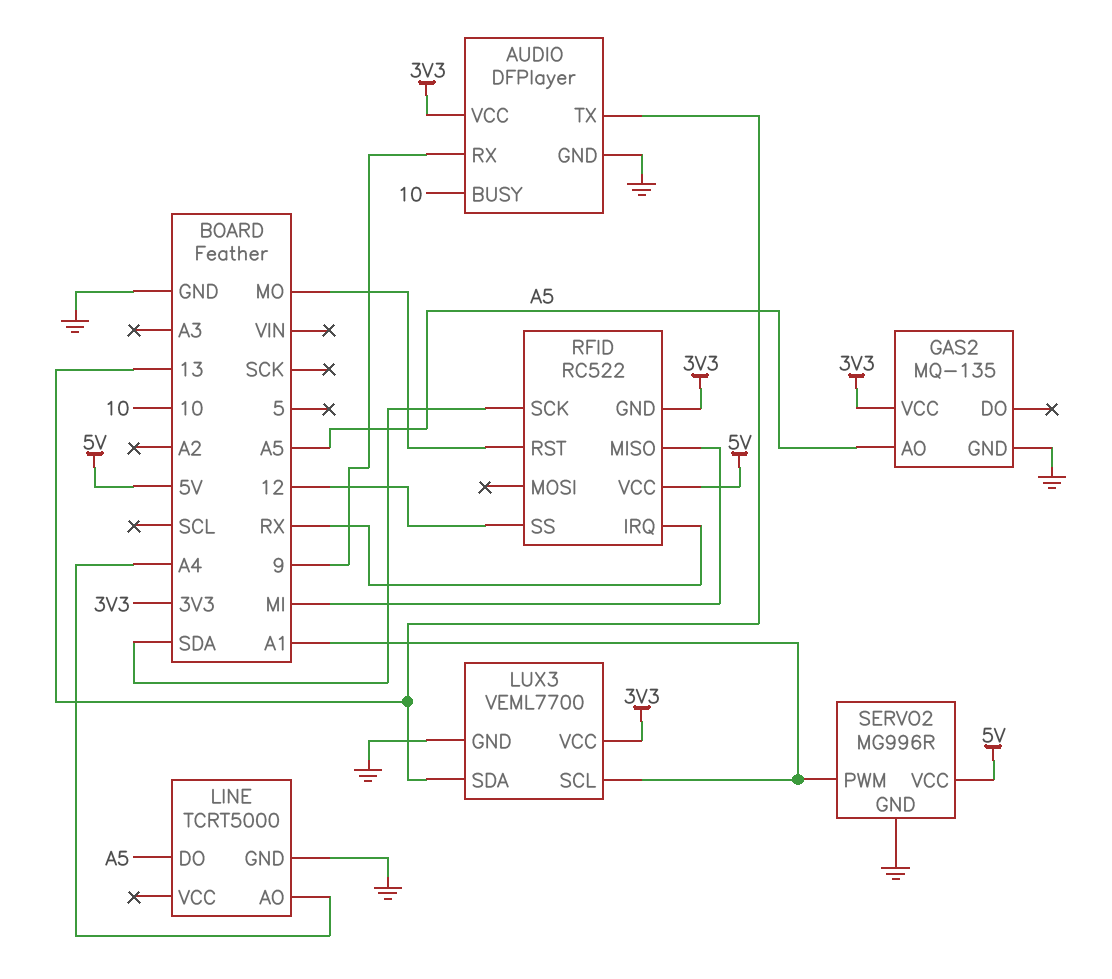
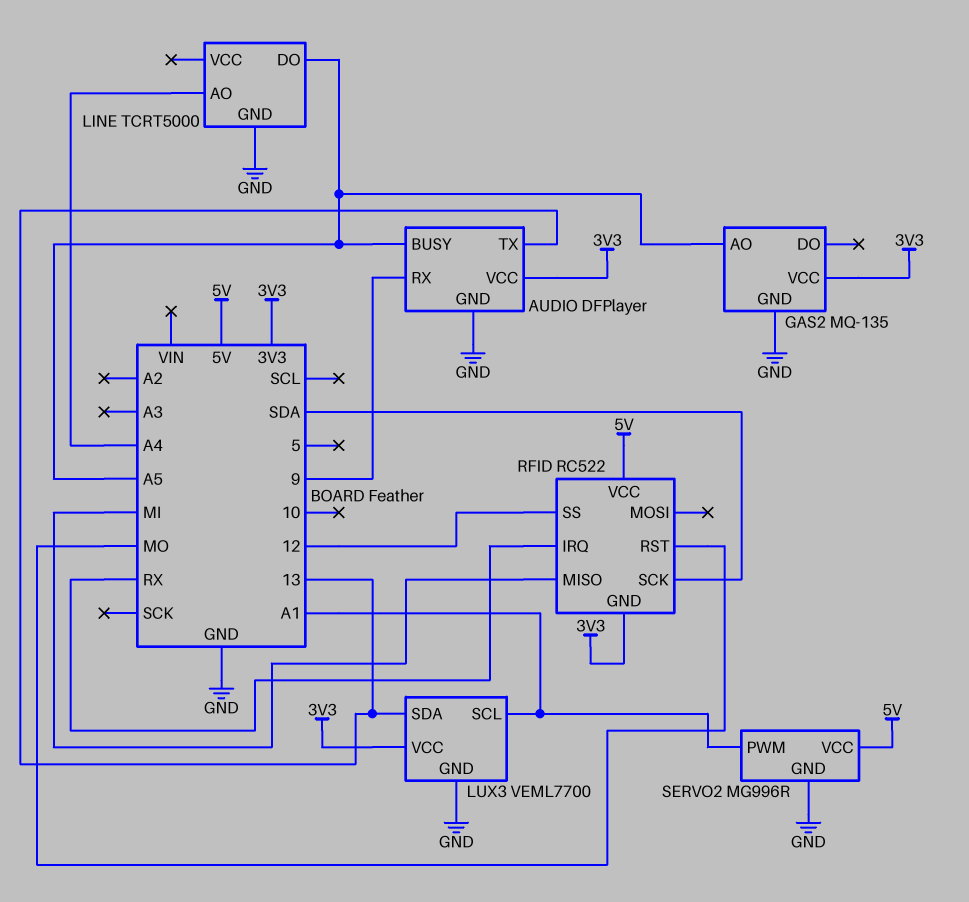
AUDIO pin BUSY: 10 -> A5

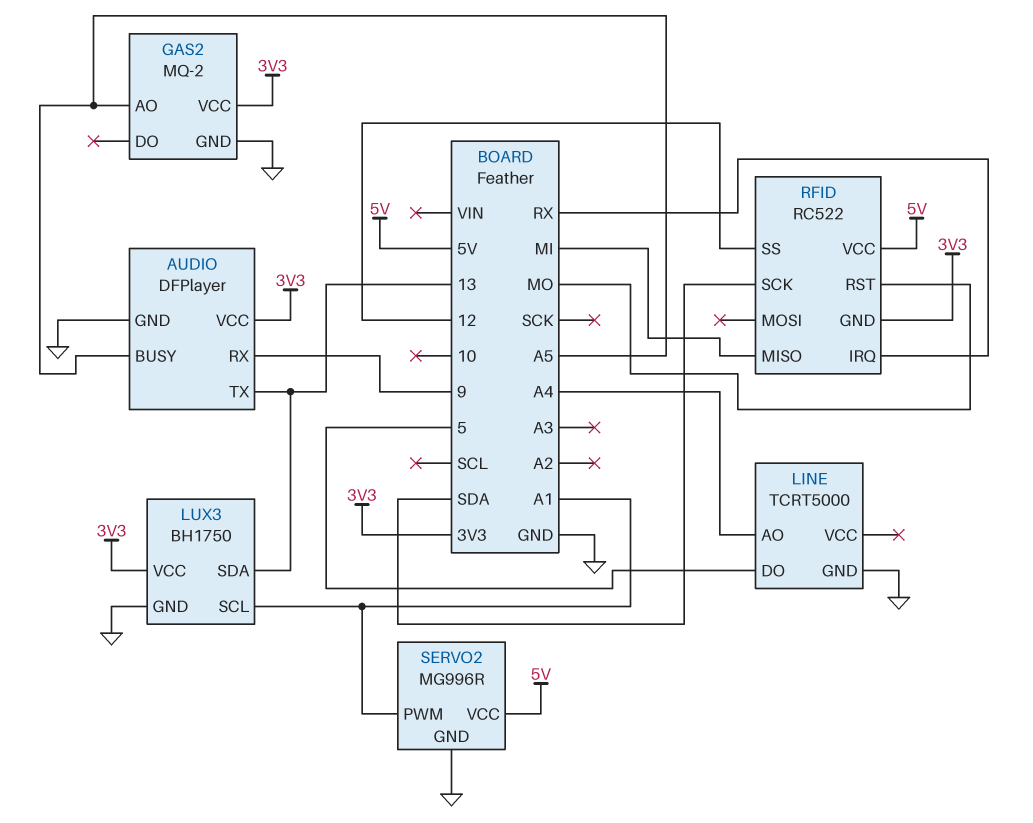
GAS2: MQ-135 -> MQ-2
LINE pin DO: A5 -> 5
LUX3: VEML7700 -> BH1750

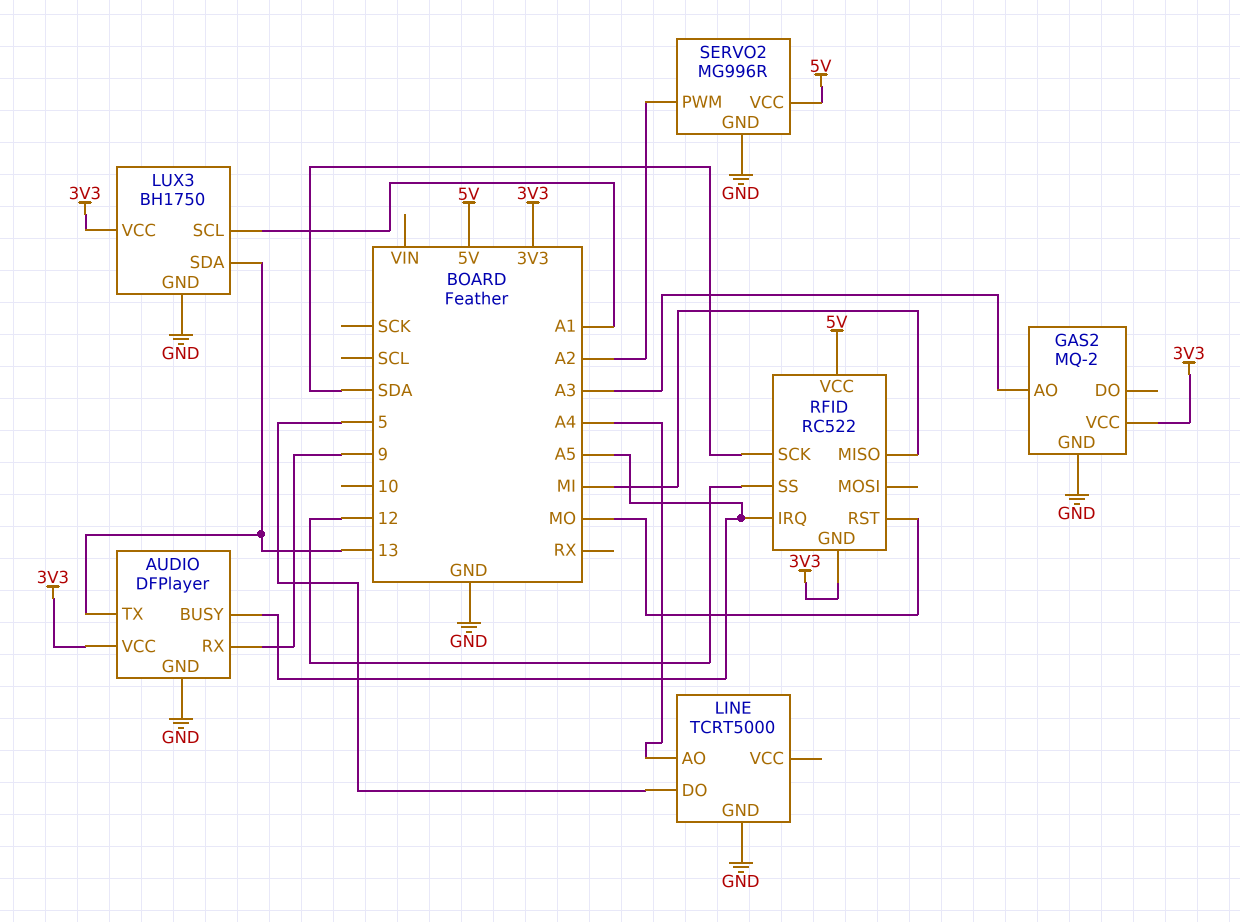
GAS2 pin AO: A5 -> A3
RFID pin IRQ: RX -> A5
SERVO2 pin PWM: A1 -> A2

